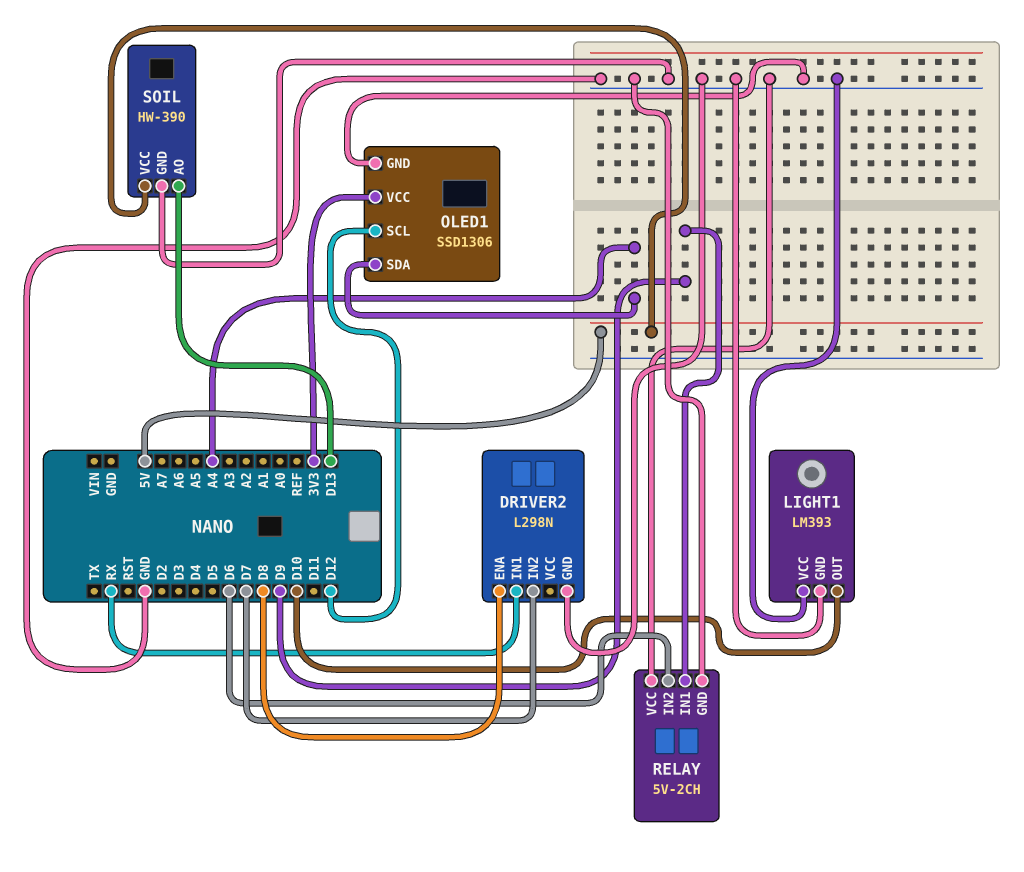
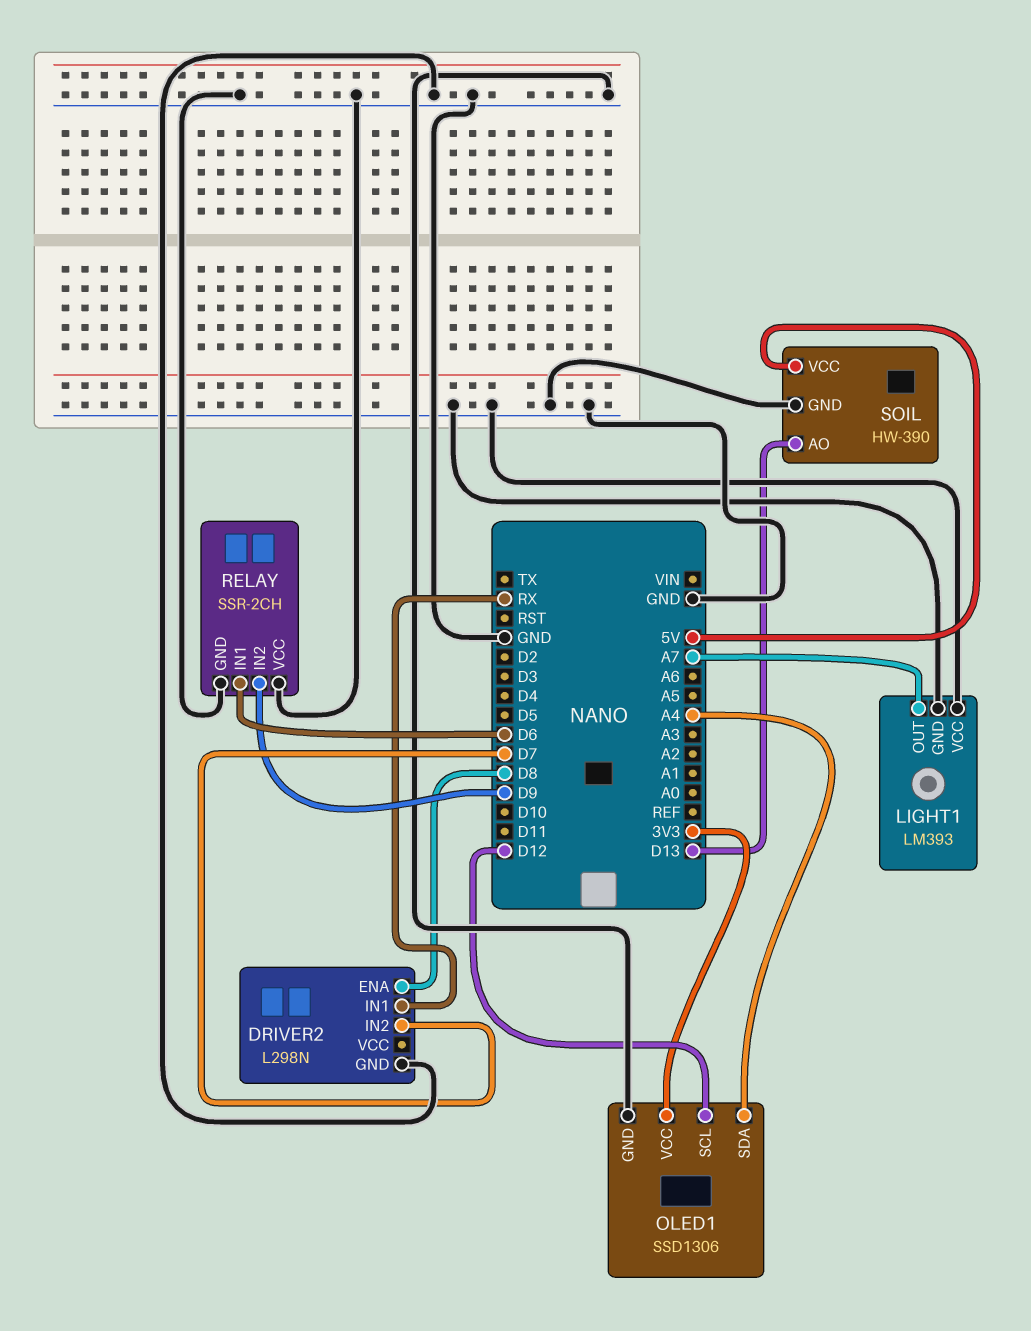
LIGHT1 pin OUT: D10 -> A7
RELAY: 5V-2CH -> SSR-2CH
RELAY pin IN1: D9 -> D6
RELAY pin IN2: D6 -> D9

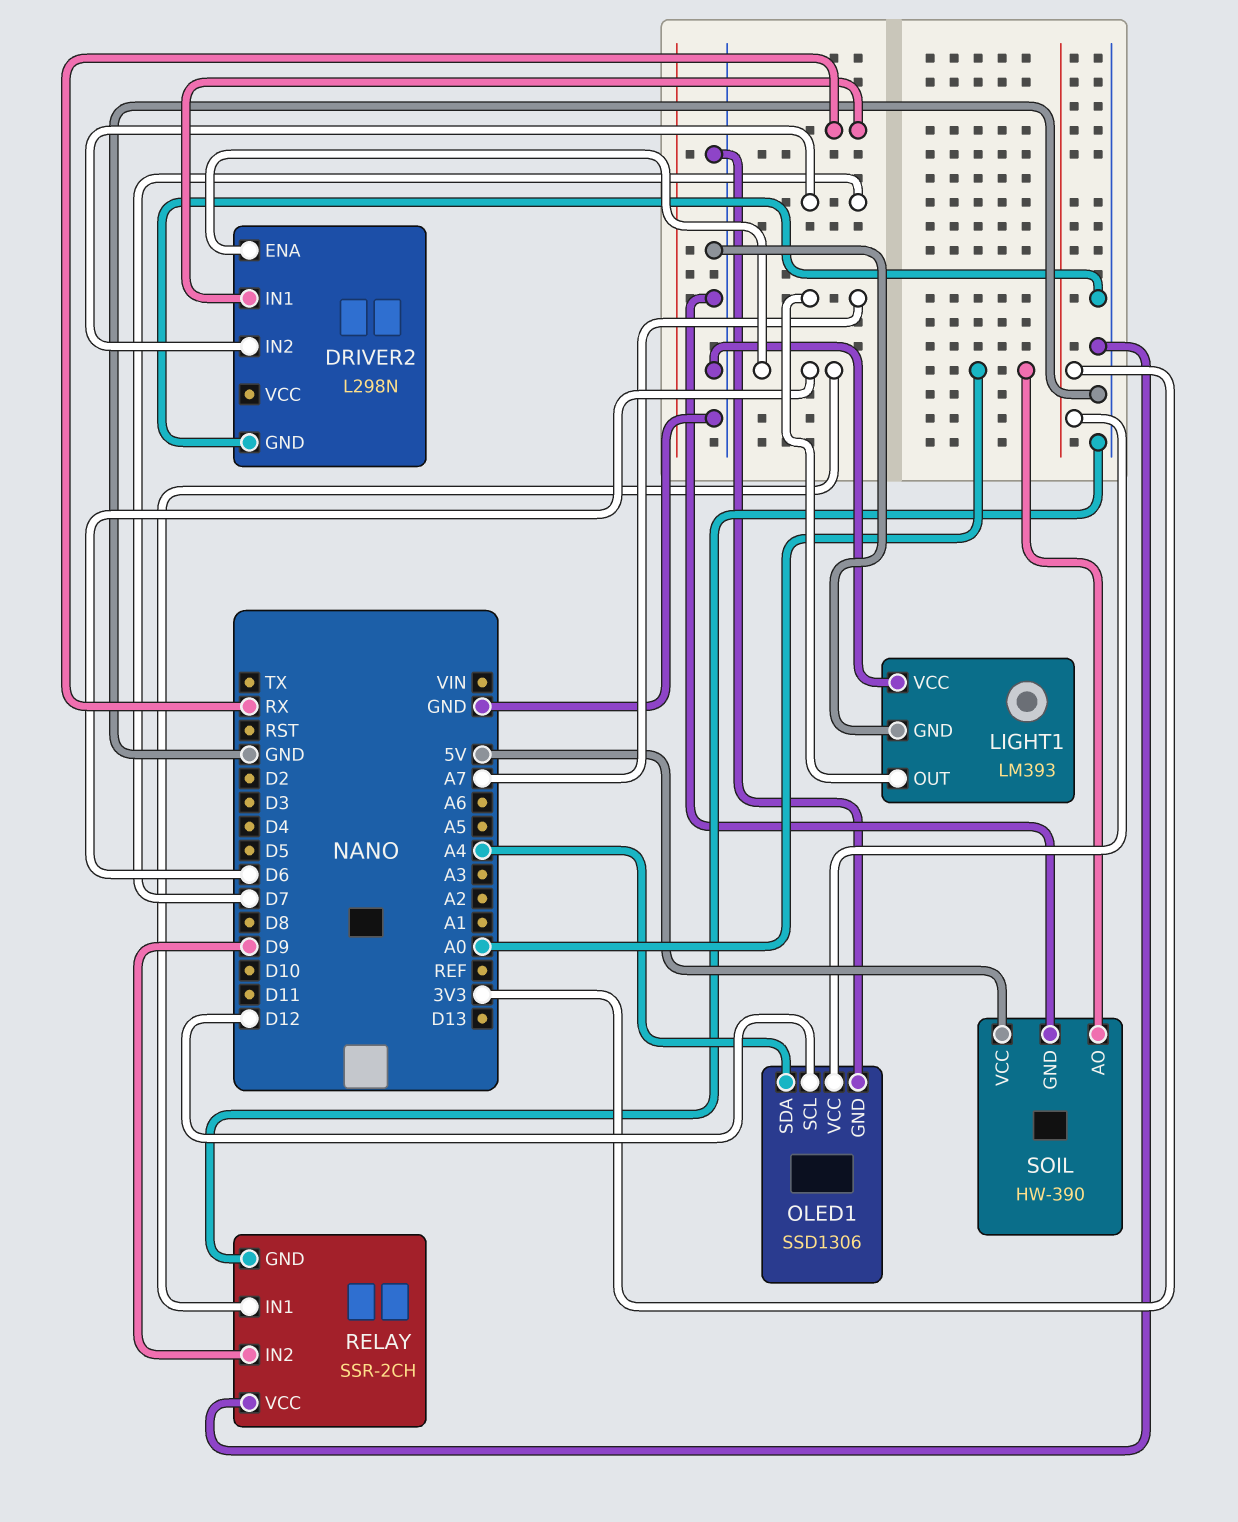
DRIVER2 pin ENA: D8 -> D6
SOIL pin AO: D13 -> A0

